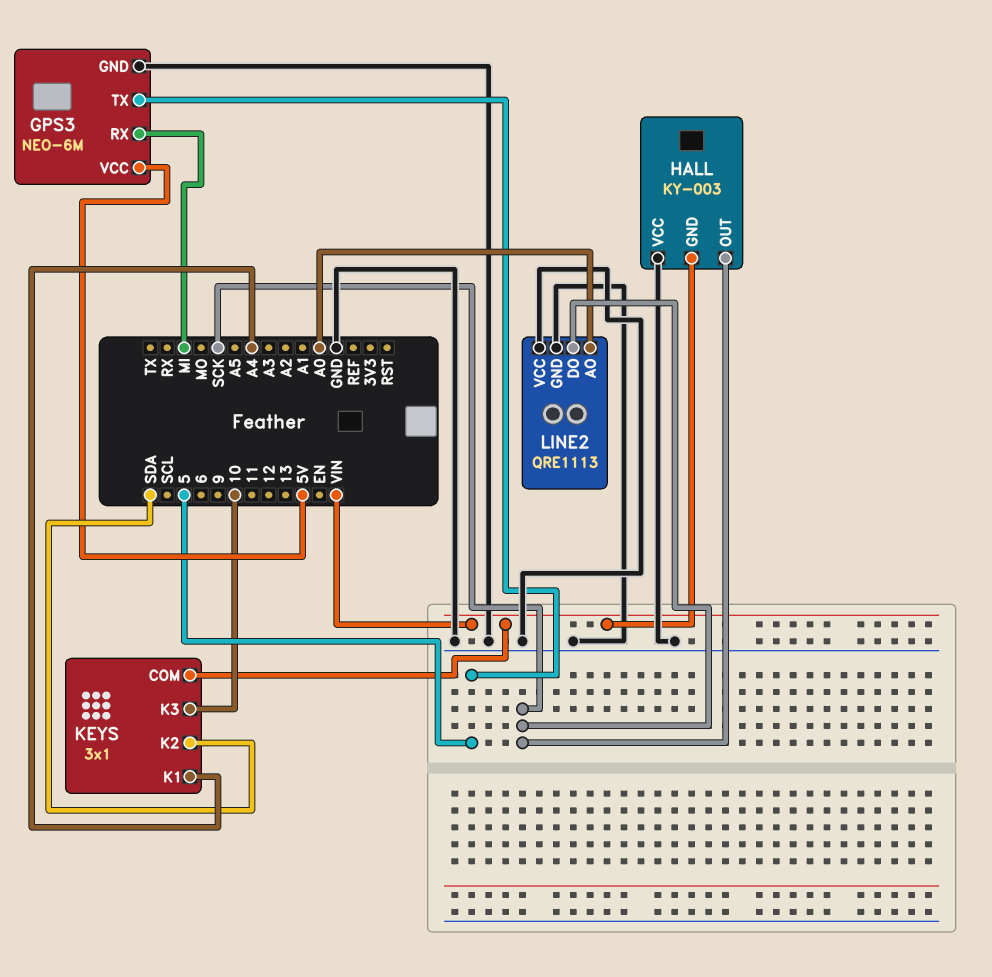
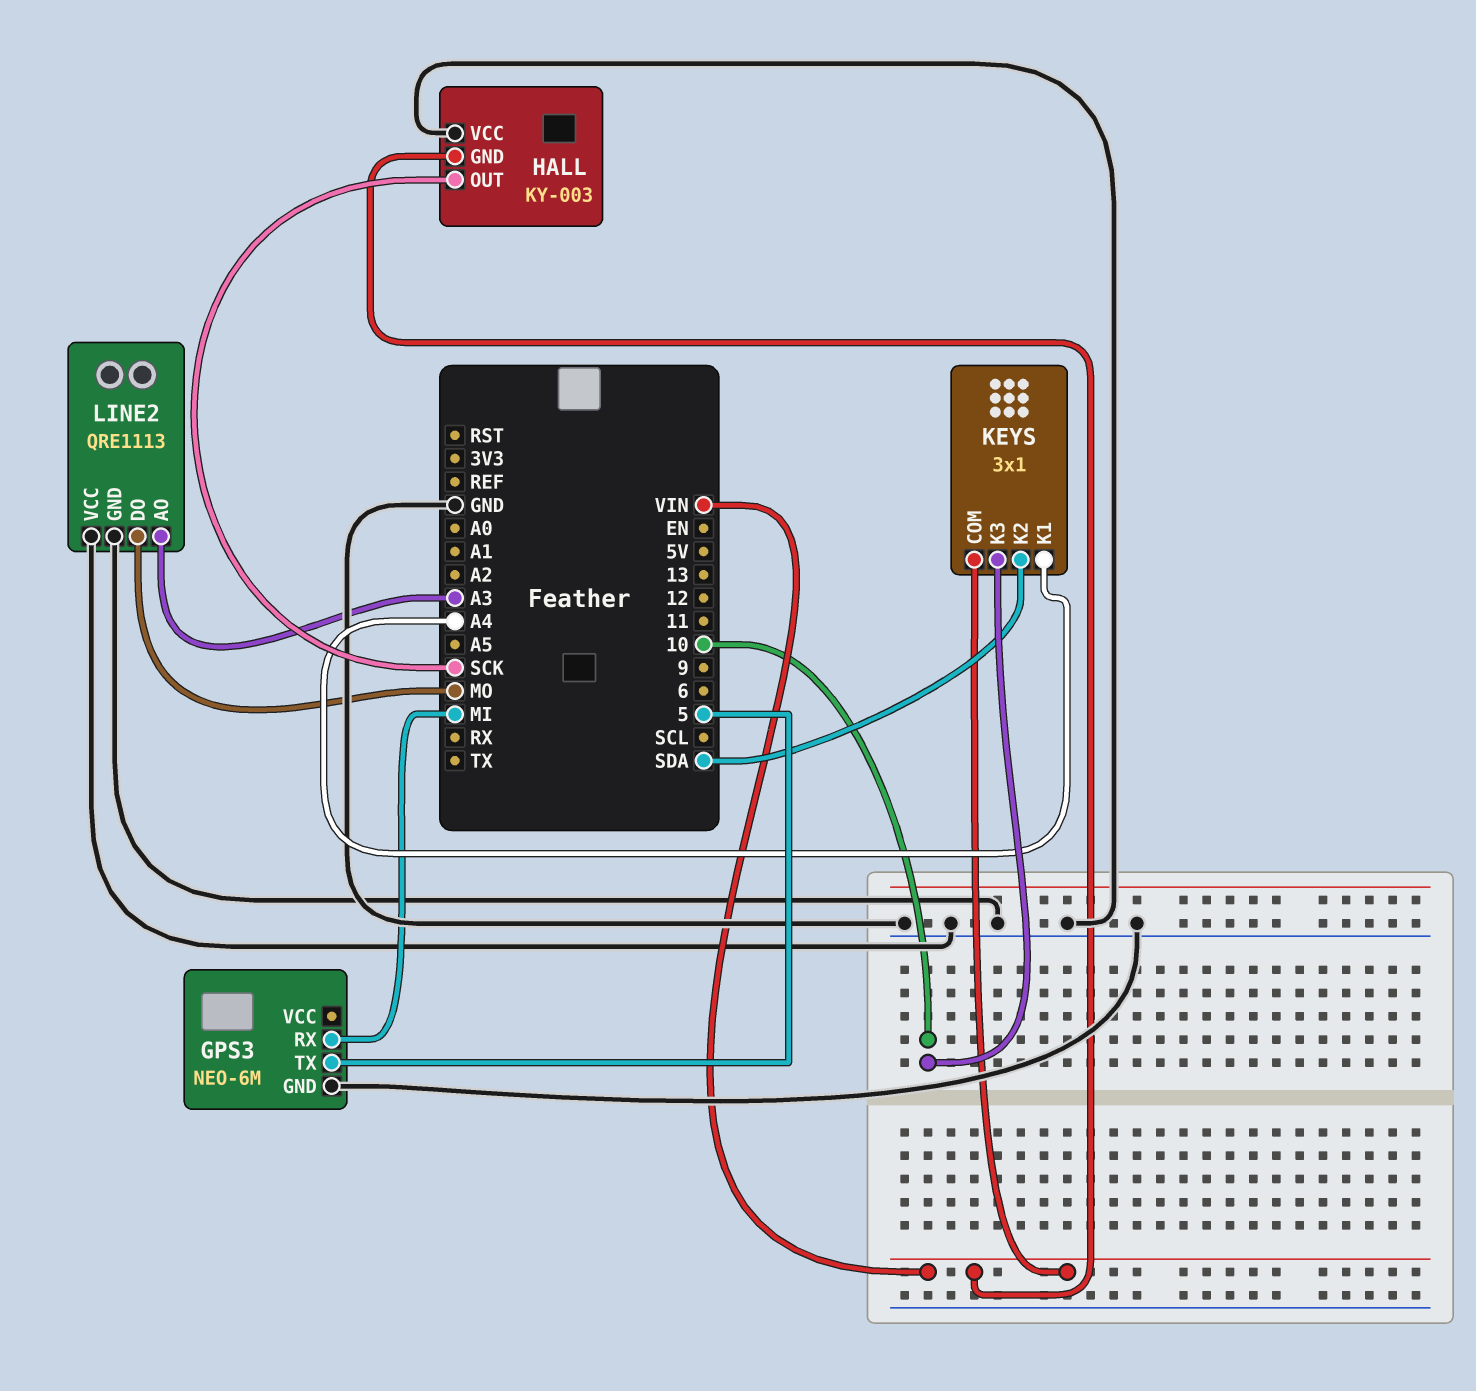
GPS3 pin VCC: 5V -> none
LINE2 pin AO: A0 -> A3
LINE2 pin DO: SCK -> MO

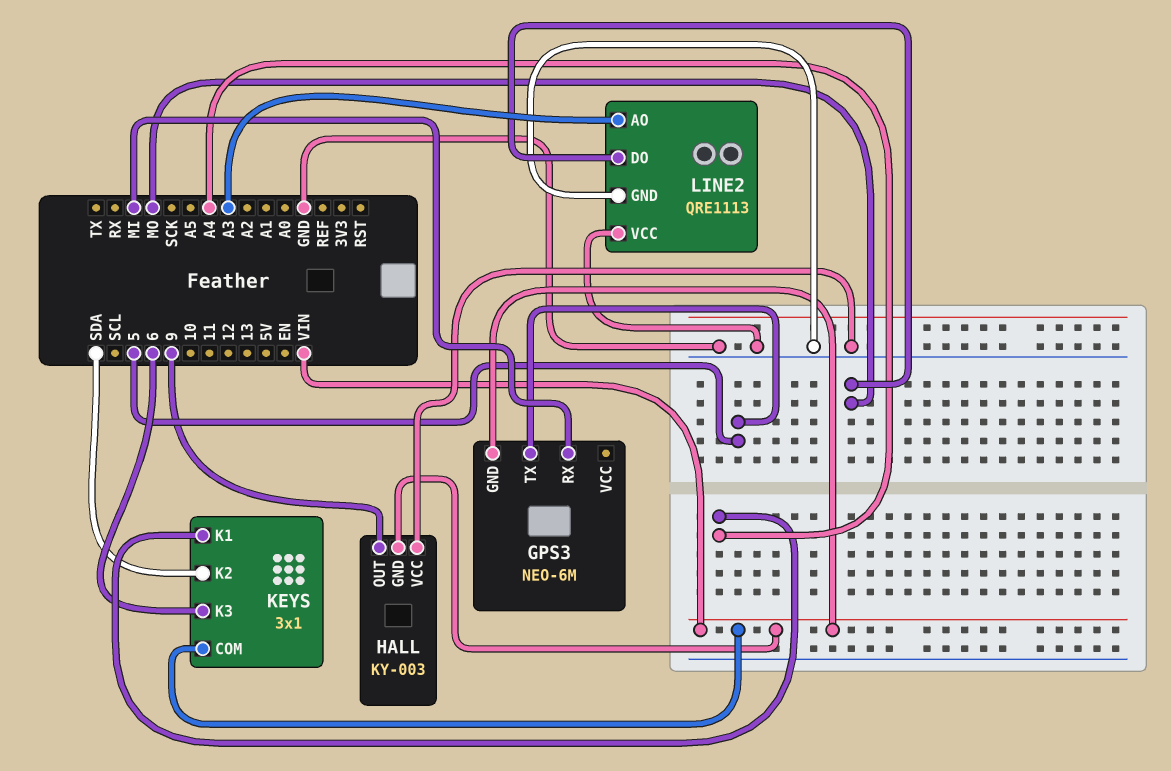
GPS3 pin GND: GND -> VIN
HALL pin OUT: SCK -> 9
KEYS pin K3: 10 -> 6

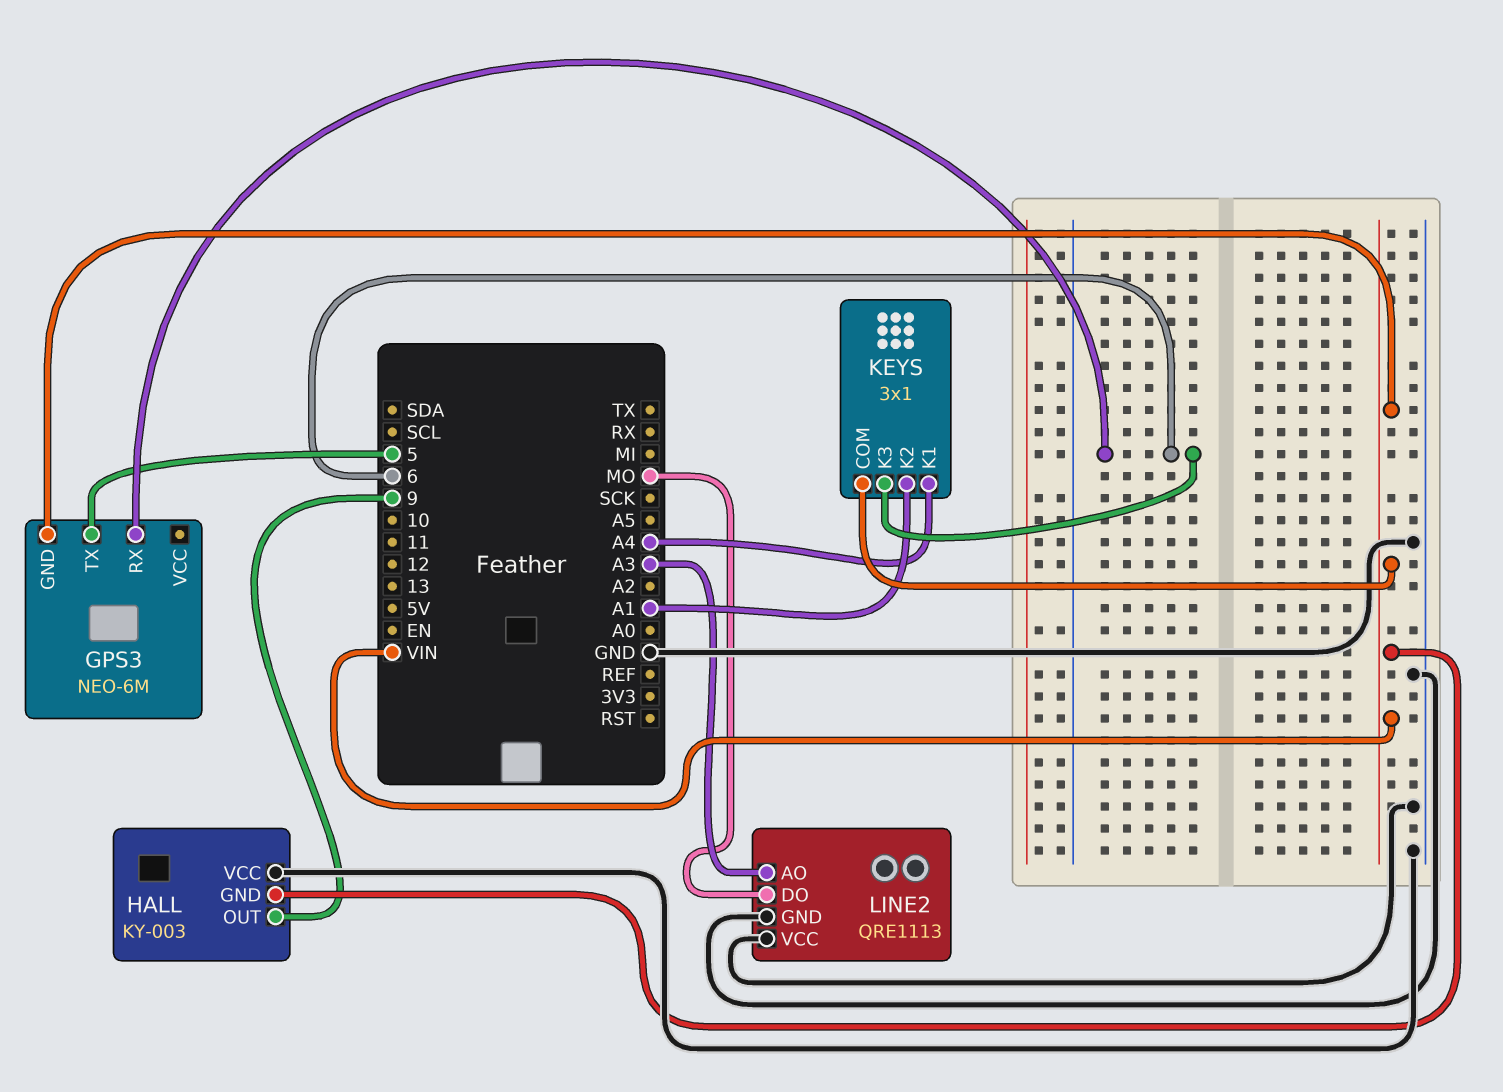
GPS3 pin RX: MI -> 6
KEYS pin K2: SDA -> A1

